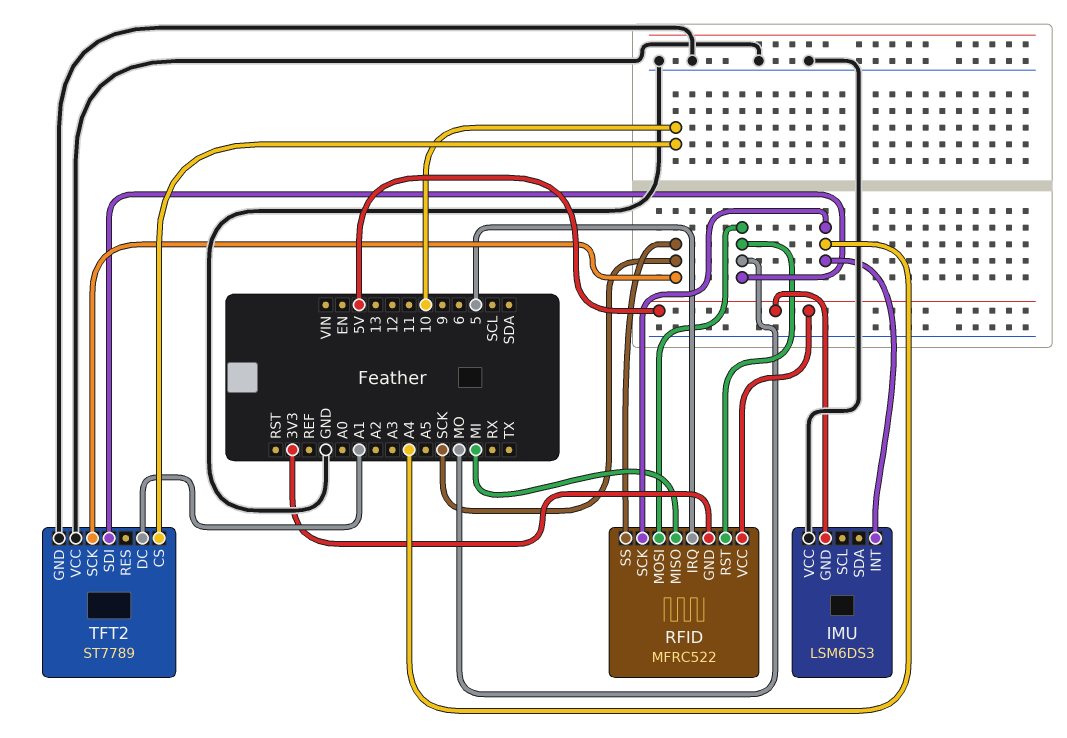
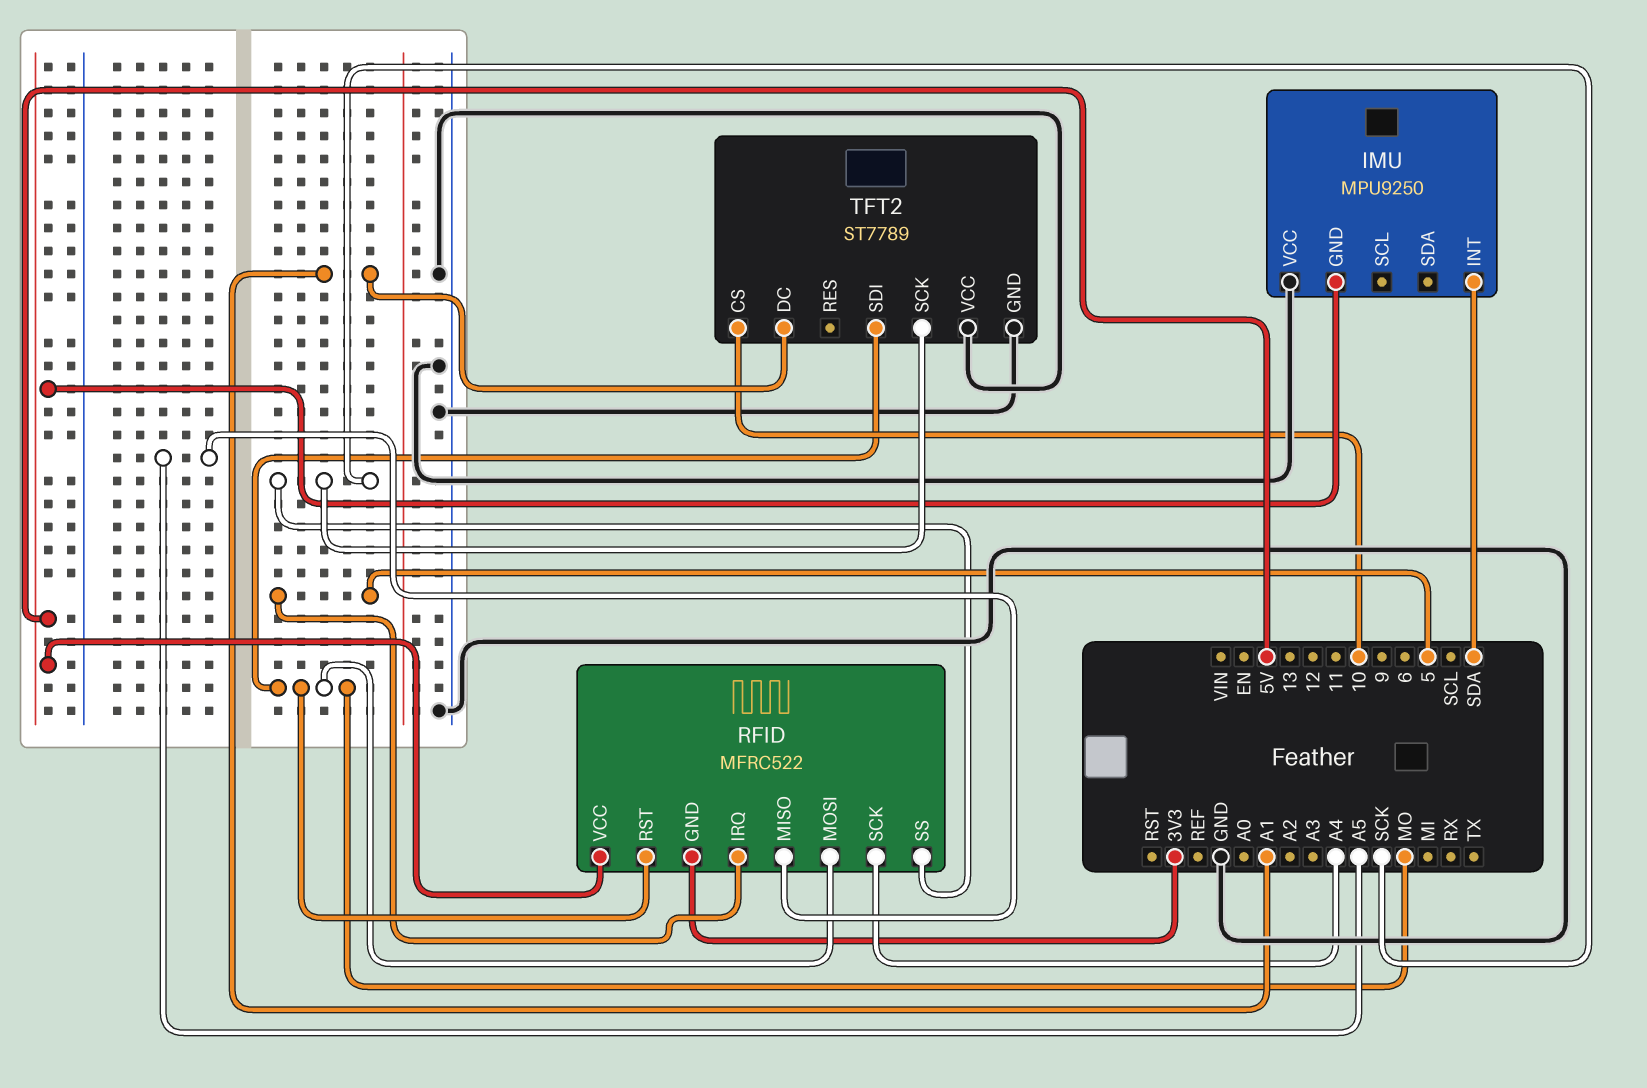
IMU: LSM6DS3 -> MPU9250
IMU pin INT: A4 -> SDA
RFID pin MISO: MI -> A5

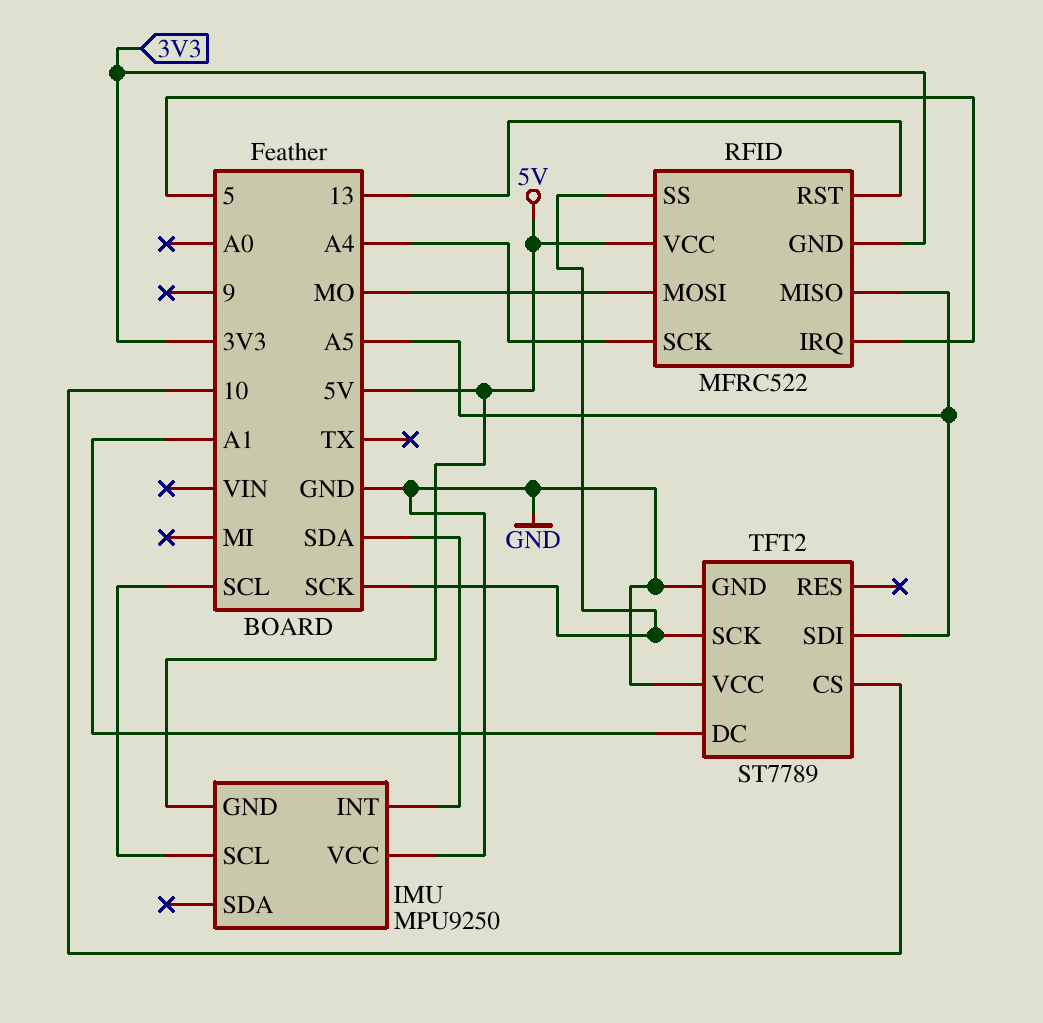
IMU pin SCL: none -> SCL
RFID pin RST: MO -> 13
TFT2 pin SDI: MO -> A5

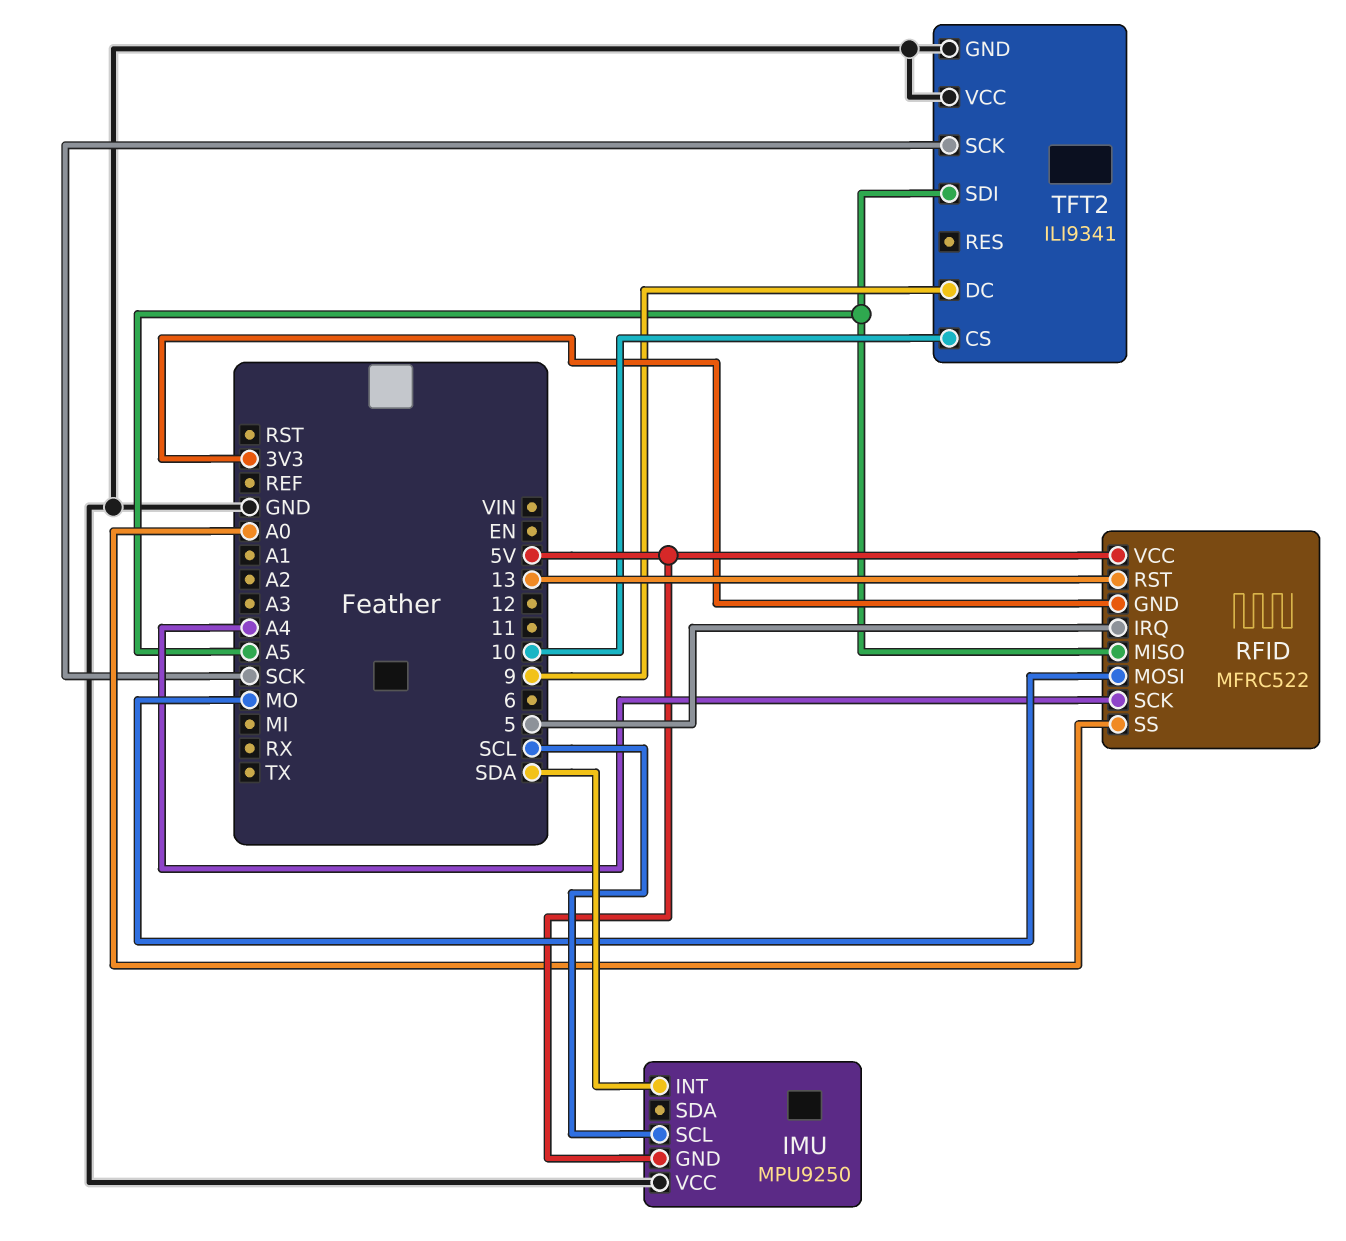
RFID pin SS: SCK -> A0
TFT2: ST7789 -> ILI9341
TFT2 pin DC: A1 -> 9

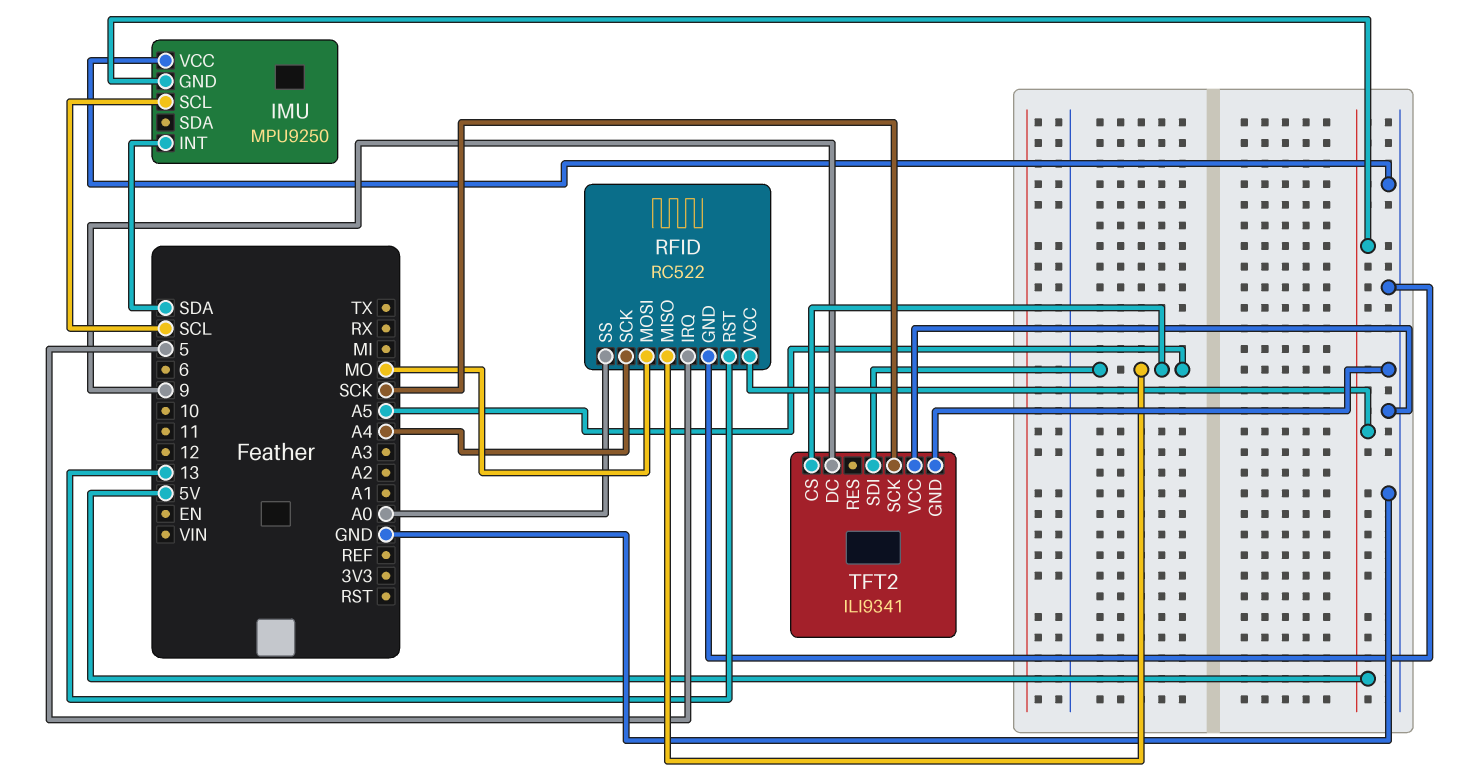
RFID: MFRC522 -> RC522
RFID pin GND: 3V3 -> GND
TFT2 pin CS: 10 -> A5

